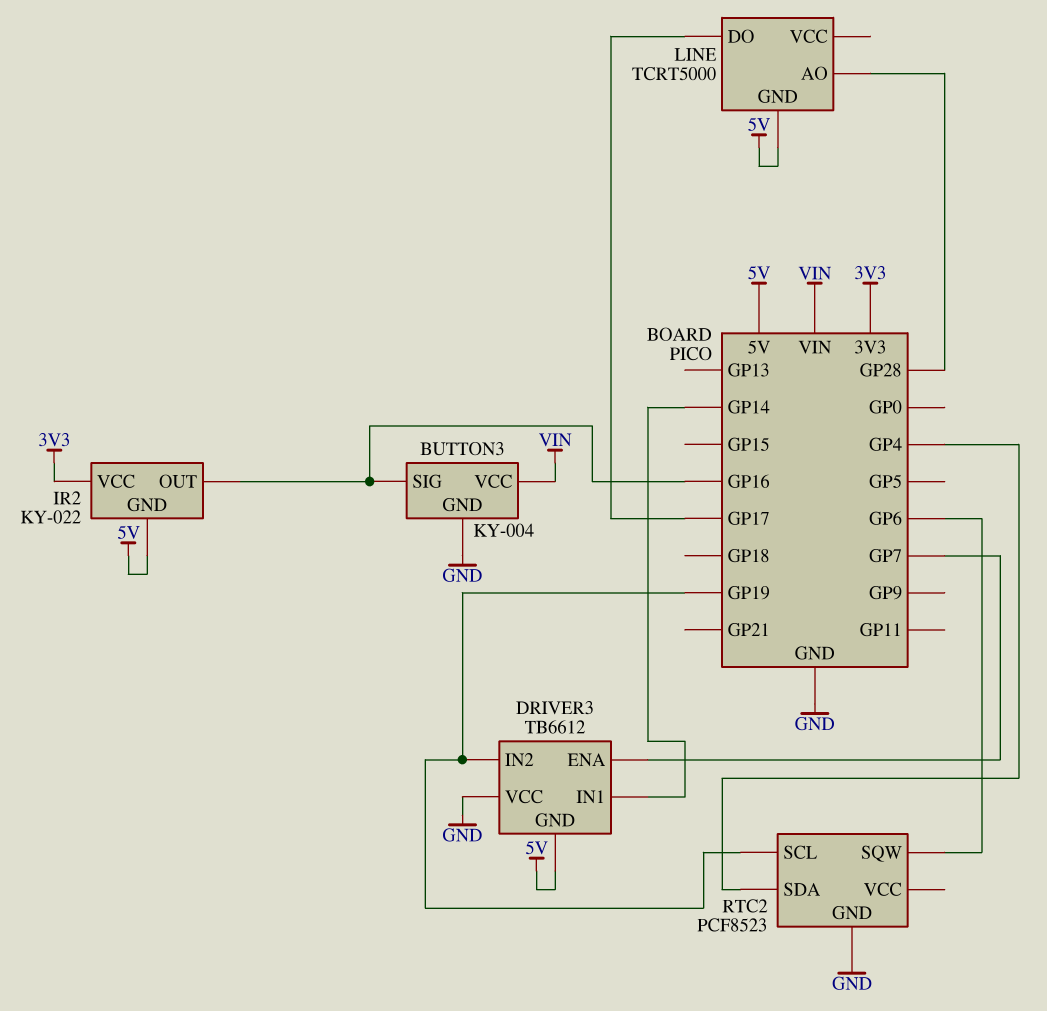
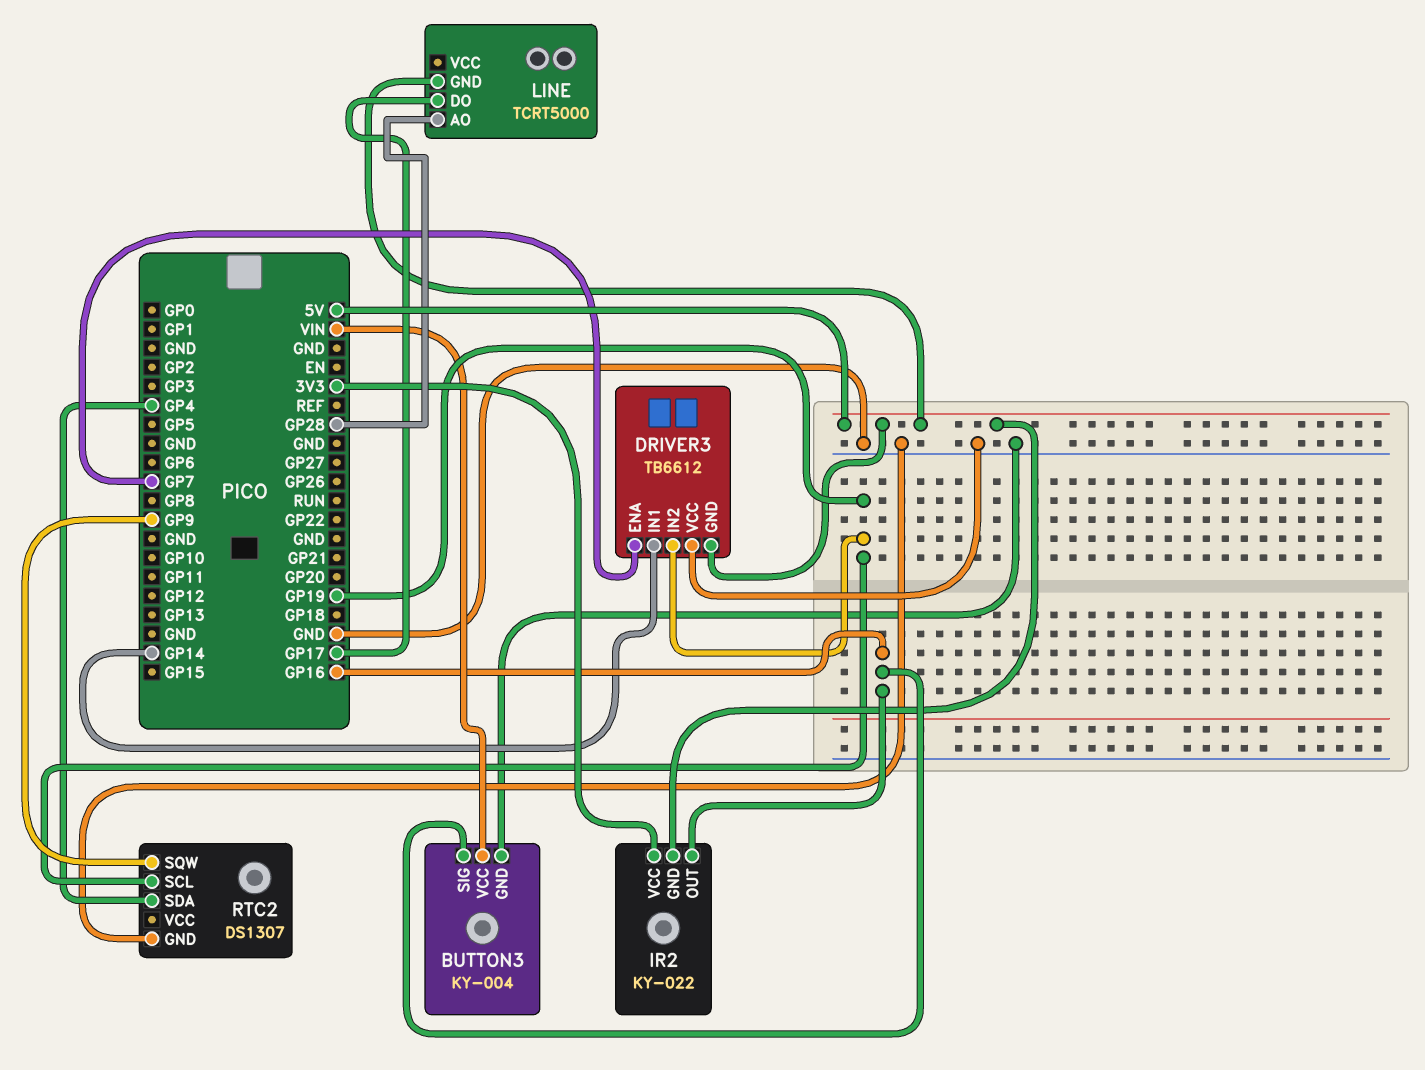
RTC2: PCF8523 -> DS1307
RTC2 pin SQW: GP6 -> GP9

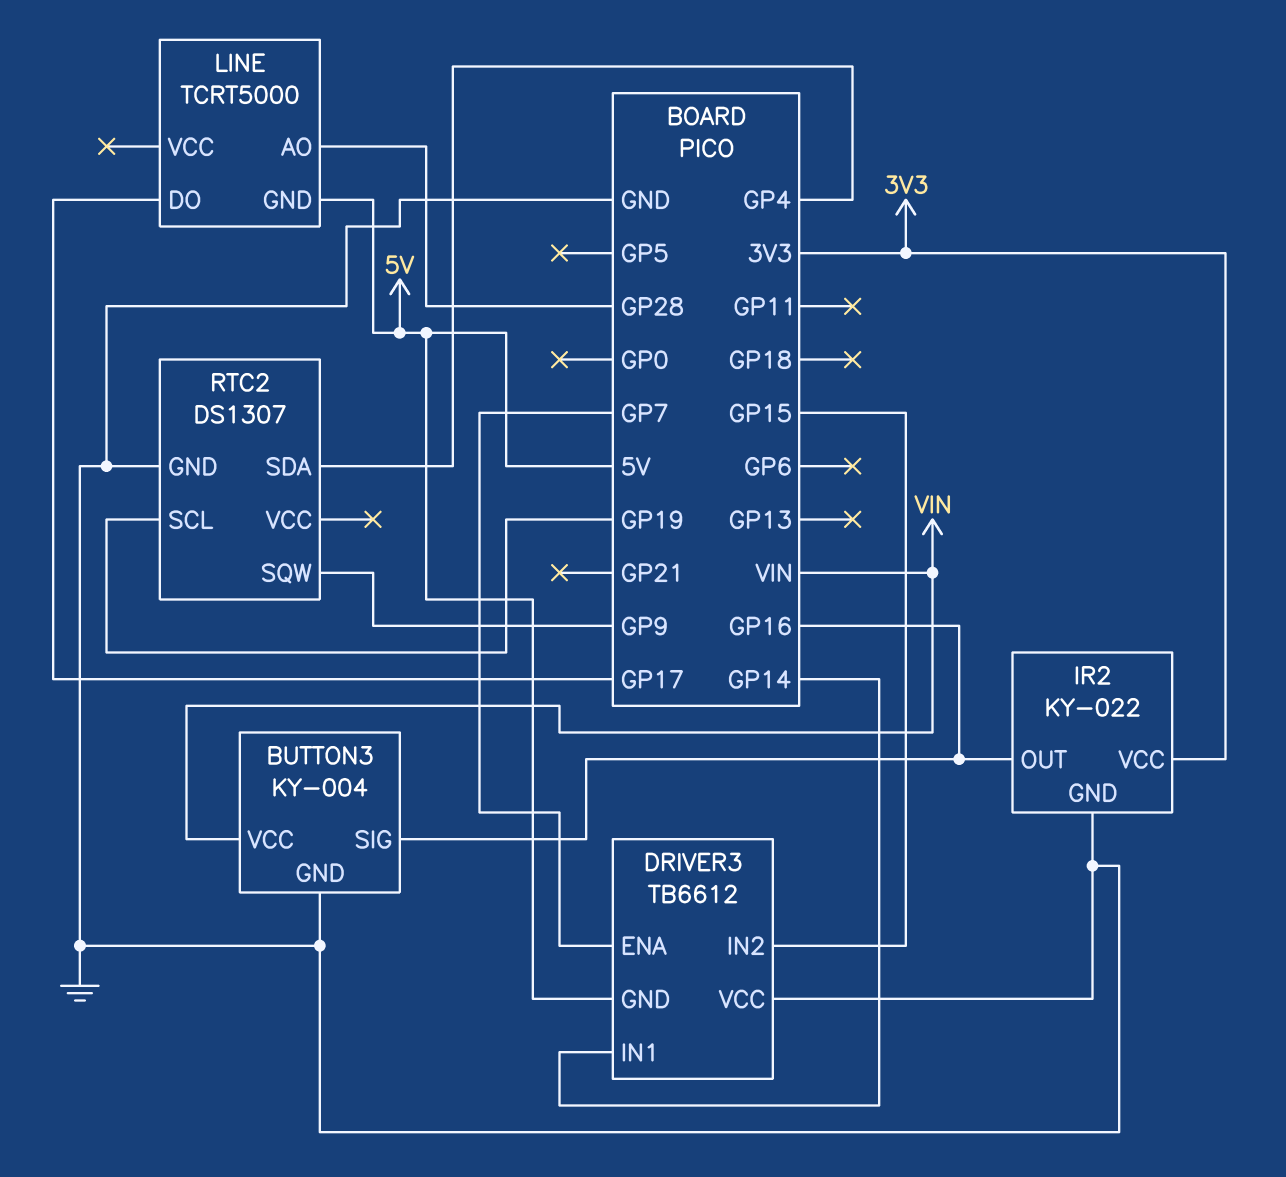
DRIVER3 pin IN2: GP19 -> GP15
IR2 pin GND: 5V -> GND

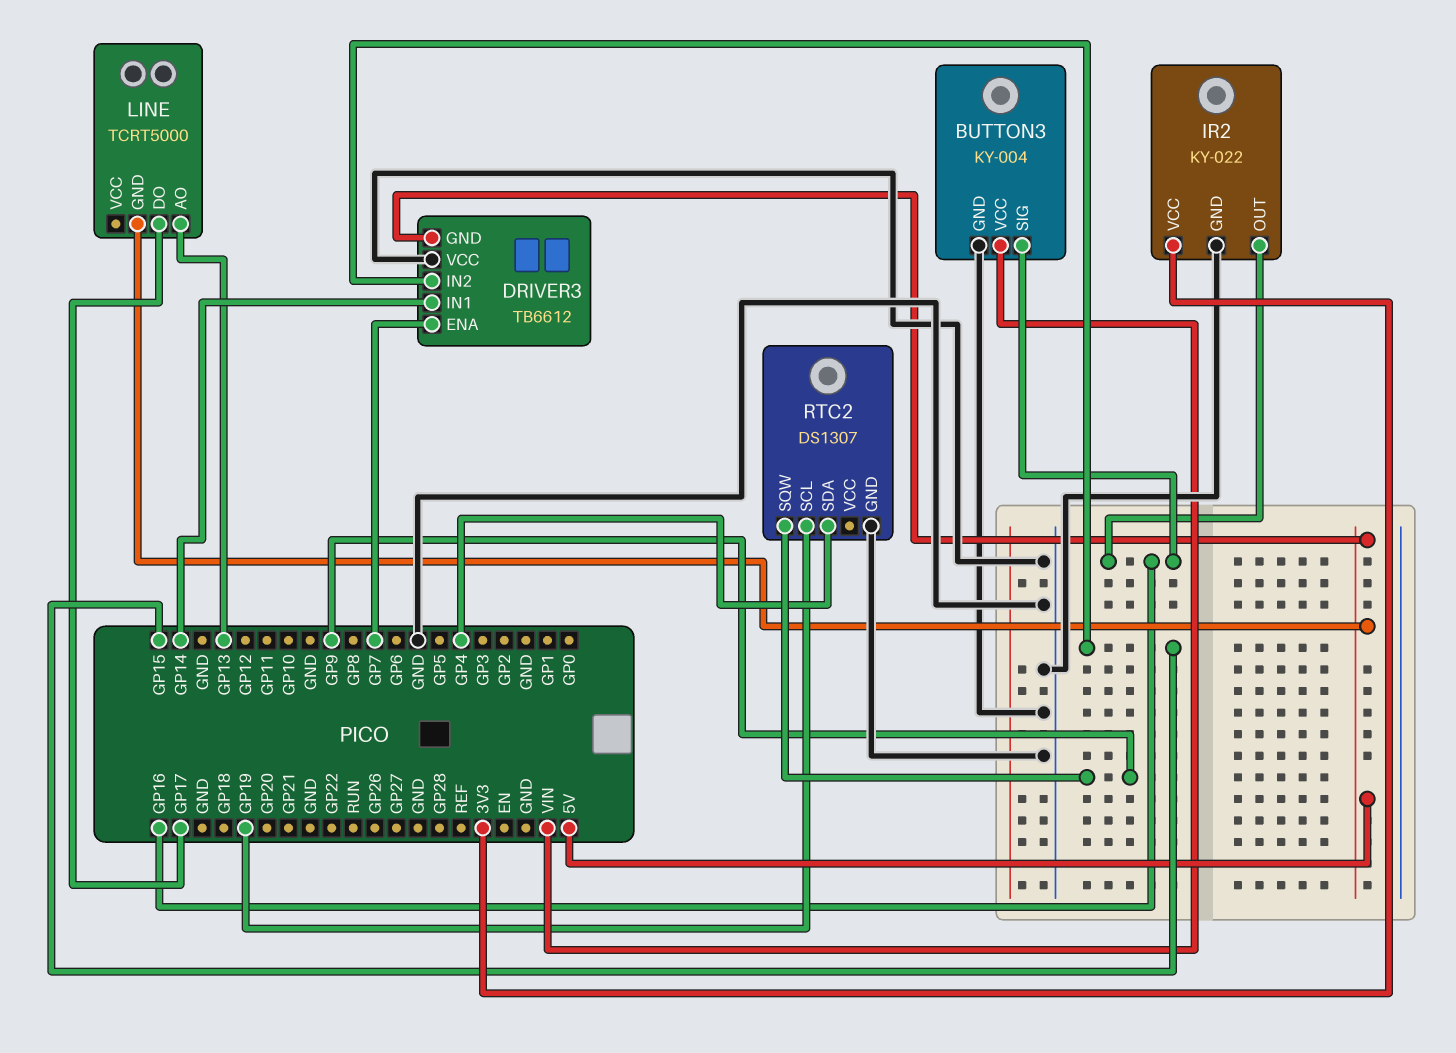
LINE pin AO: GP28 -> GP13

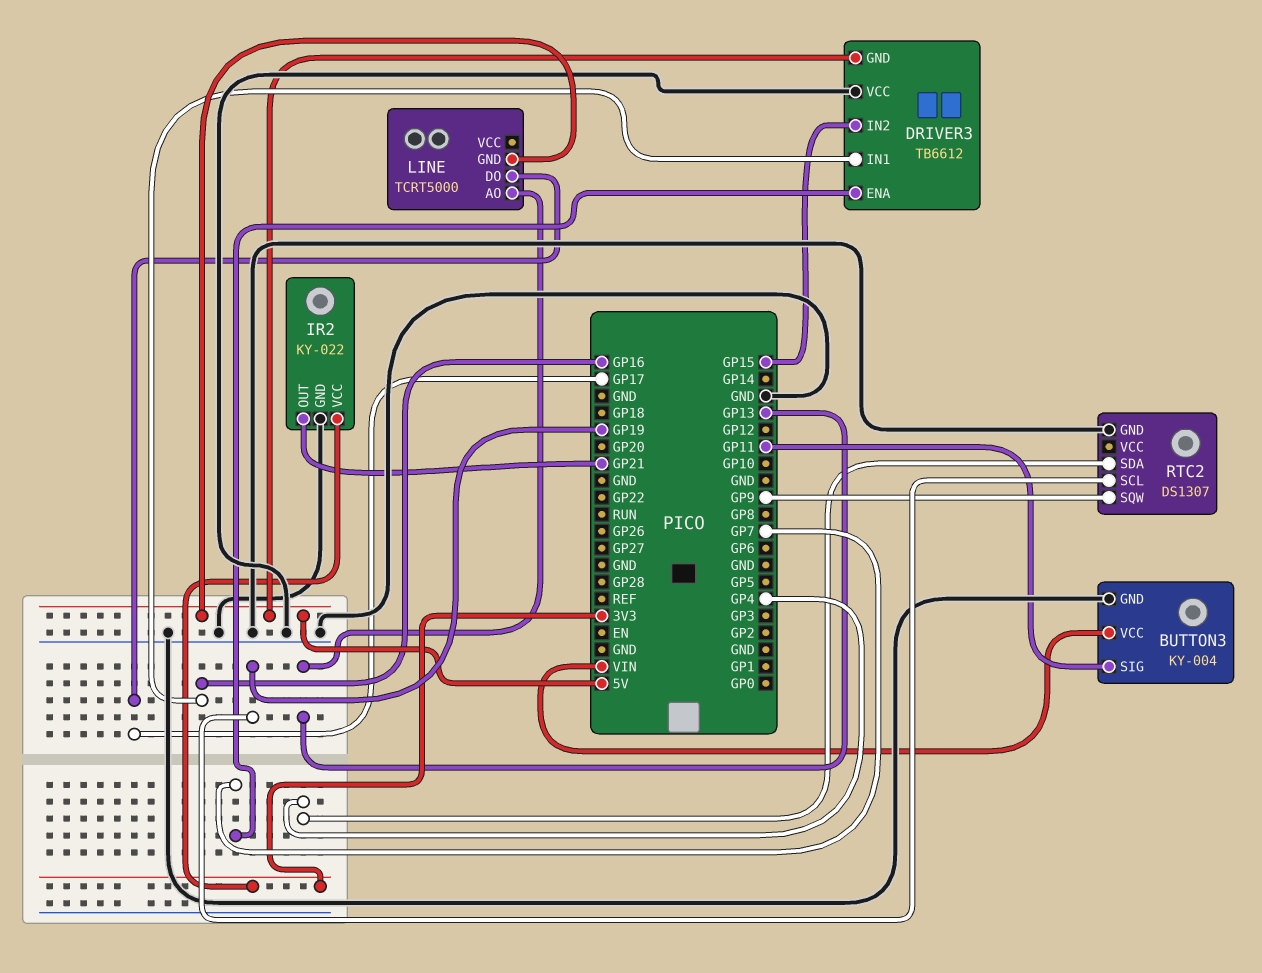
BUTTON3 pin SIG: GP16 -> GP11
DRIVER3 pin IN1: GP14 -> GP16
IR2 pin OUT: GP16 -> GP21

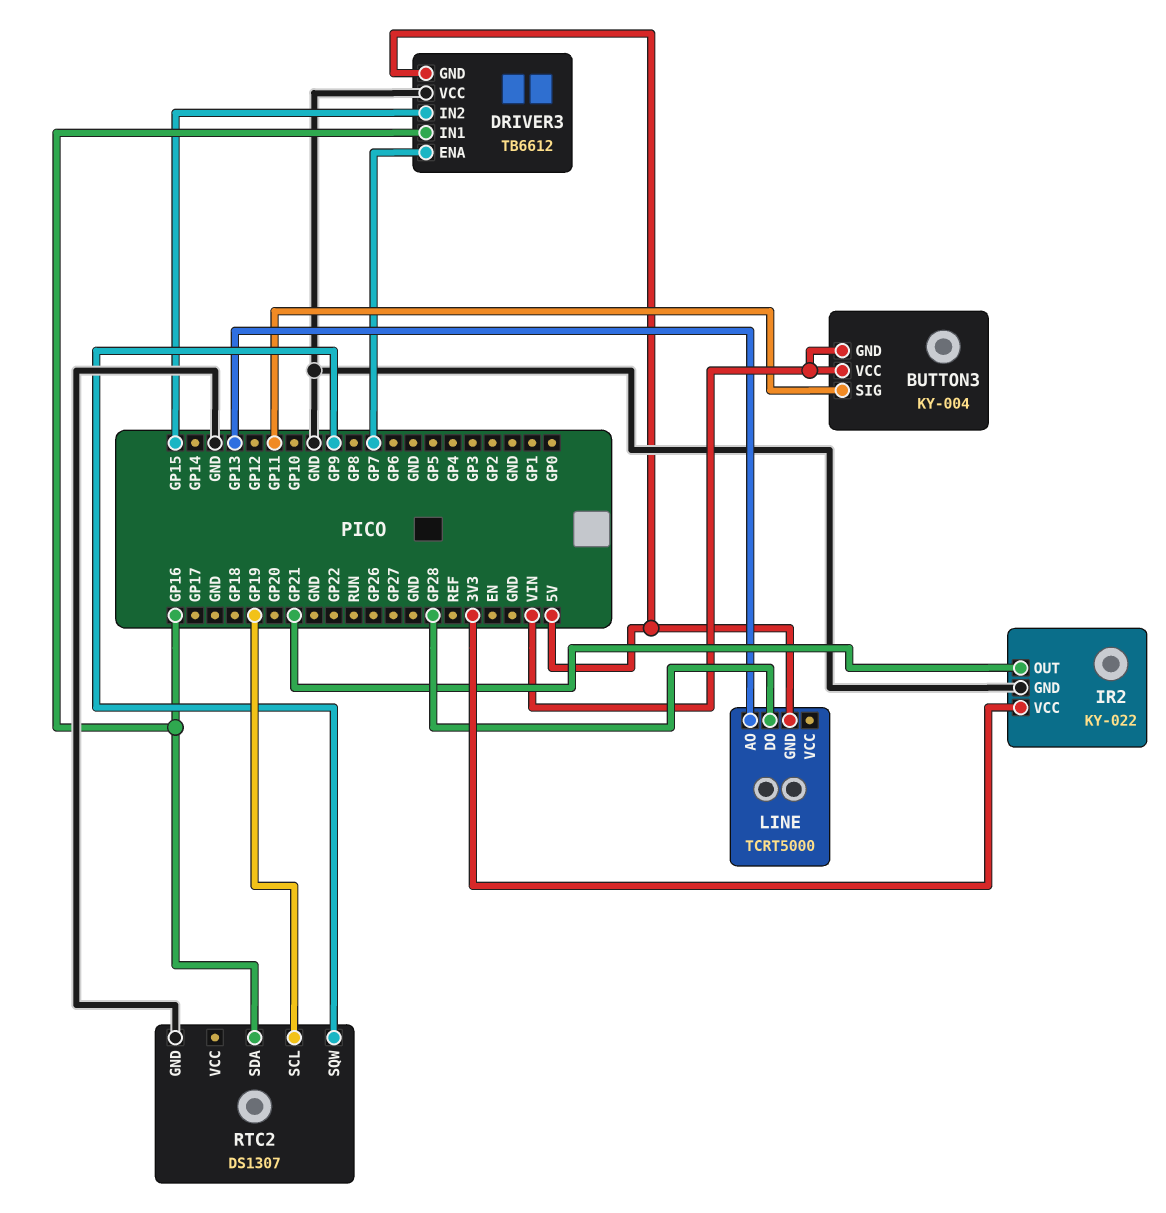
BUTTON3 pin GND: GND -> VIN
LINE pin DO: GP17 -> GP28
RTC2 pin SDA: GP4 -> GP16

